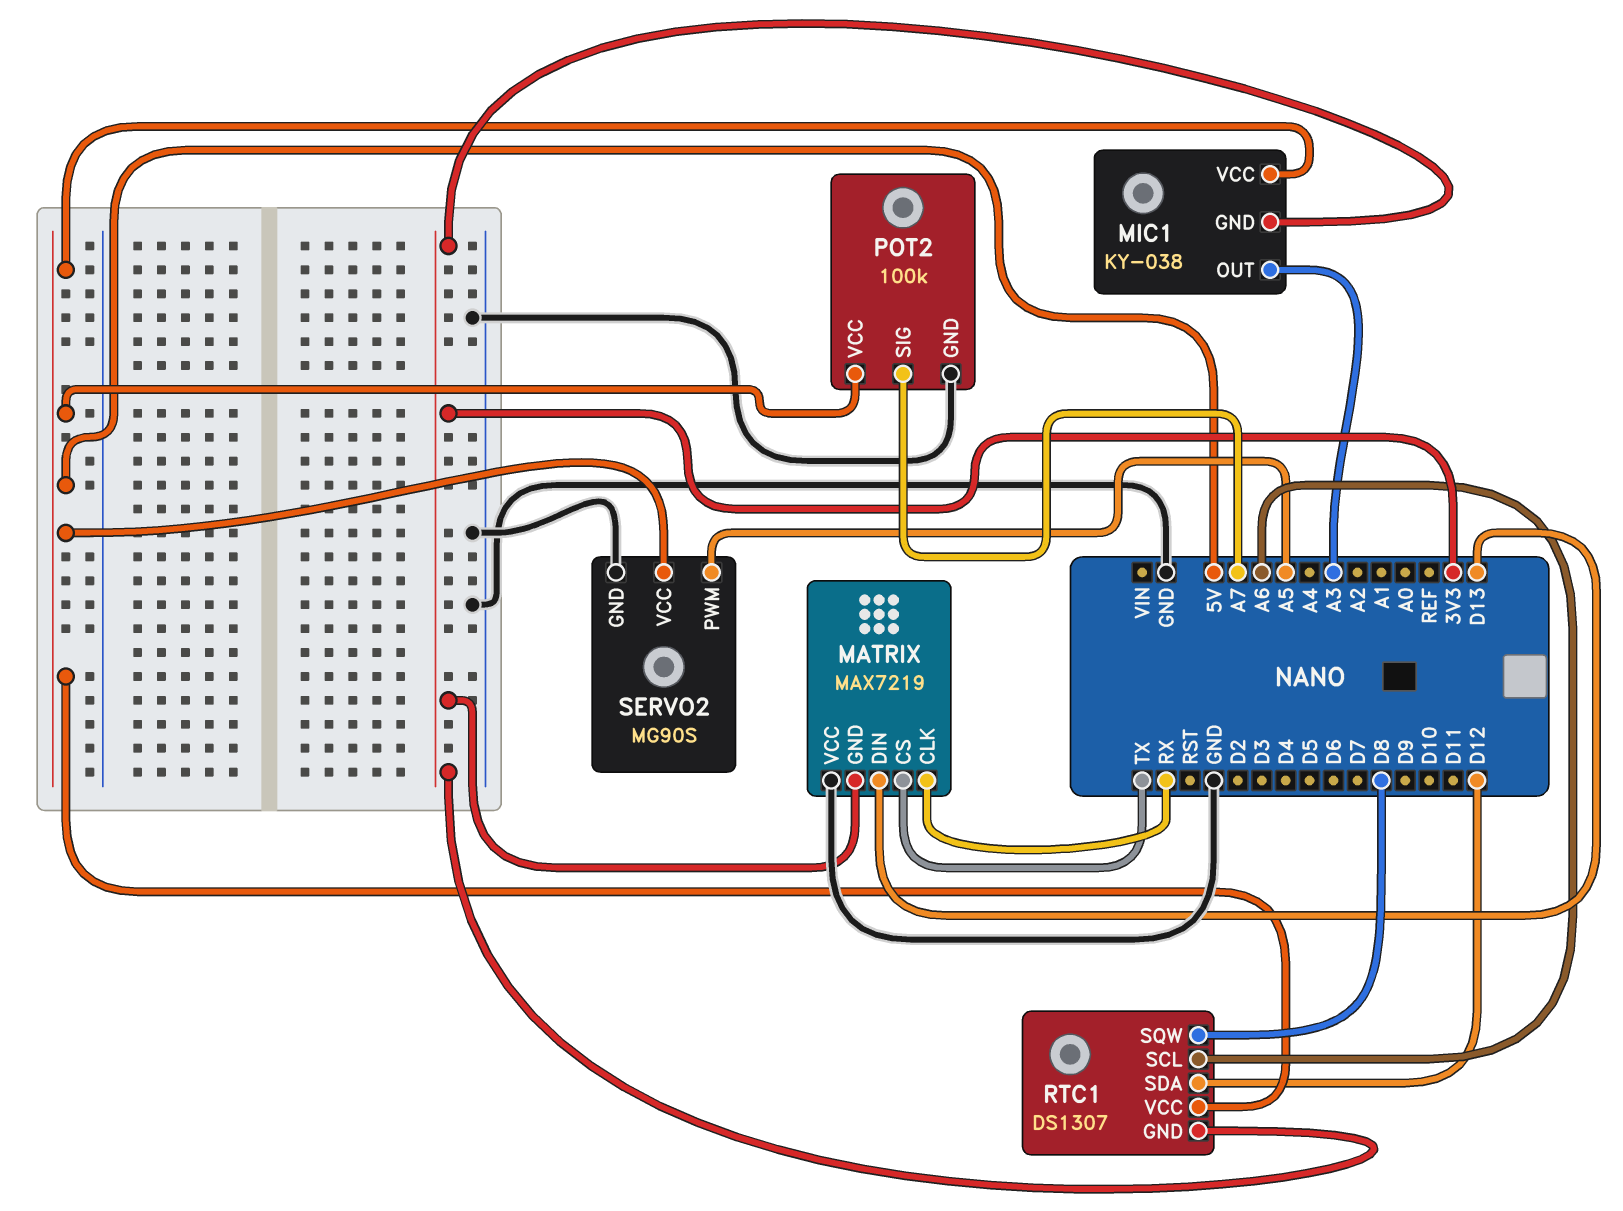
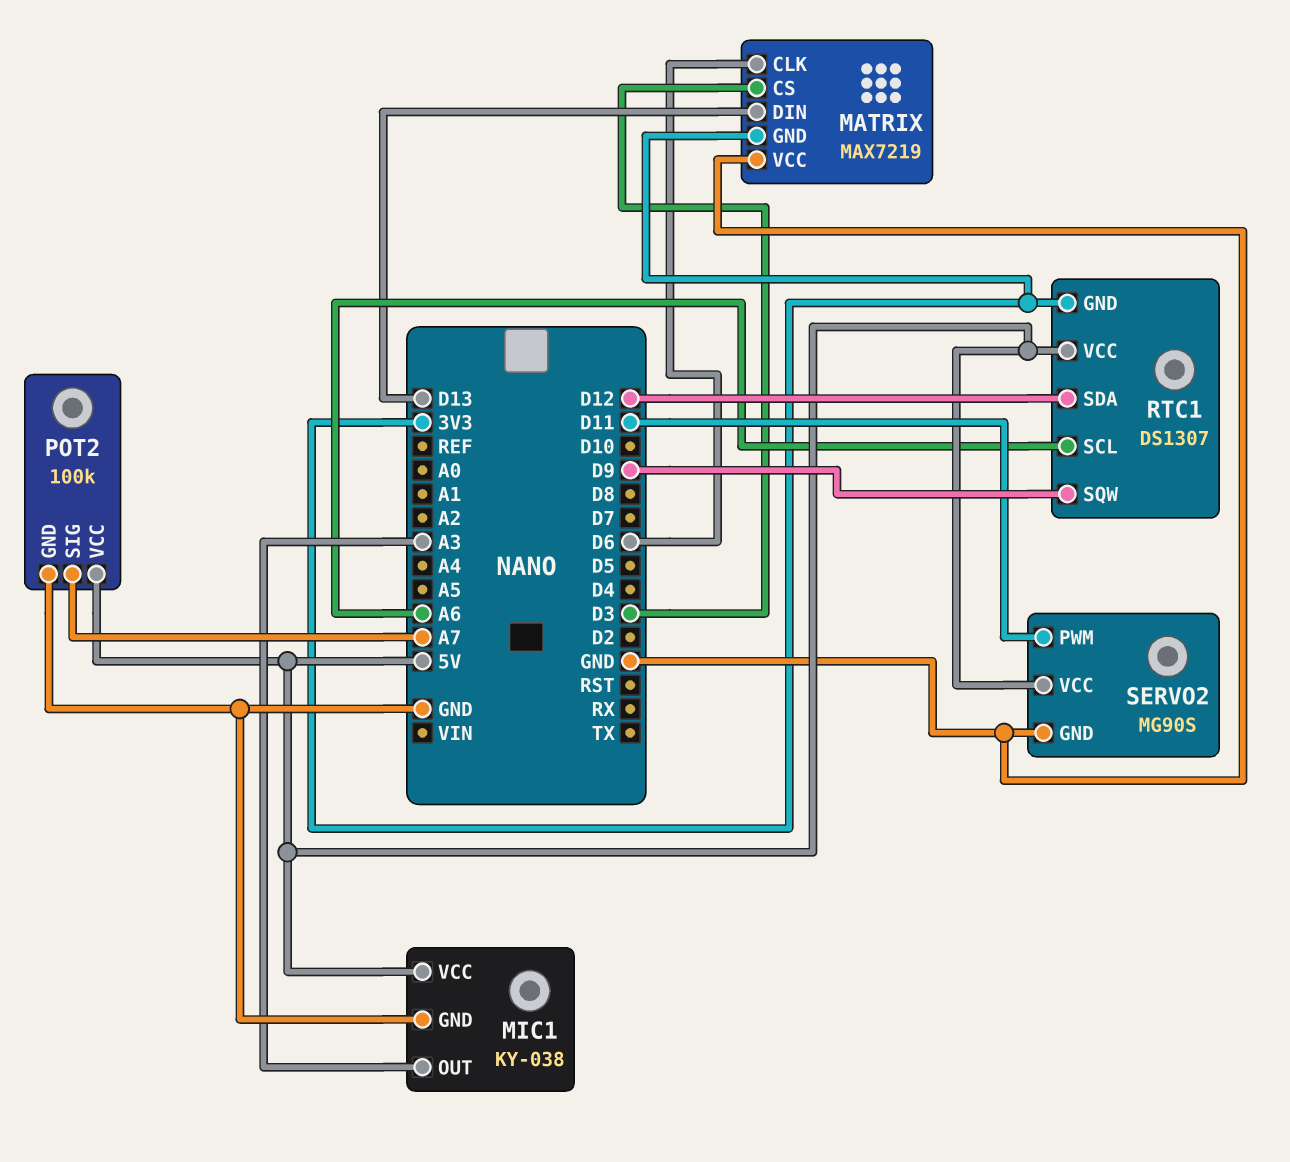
MATRIX pin CLK: RX -> D6
MATRIX pin CS: TX -> D3
MIC1 pin GND: 3V3 -> GND
RTC1 pin SQW: D8 -> D9
SERVO2 pin PWM: A5 -> D11

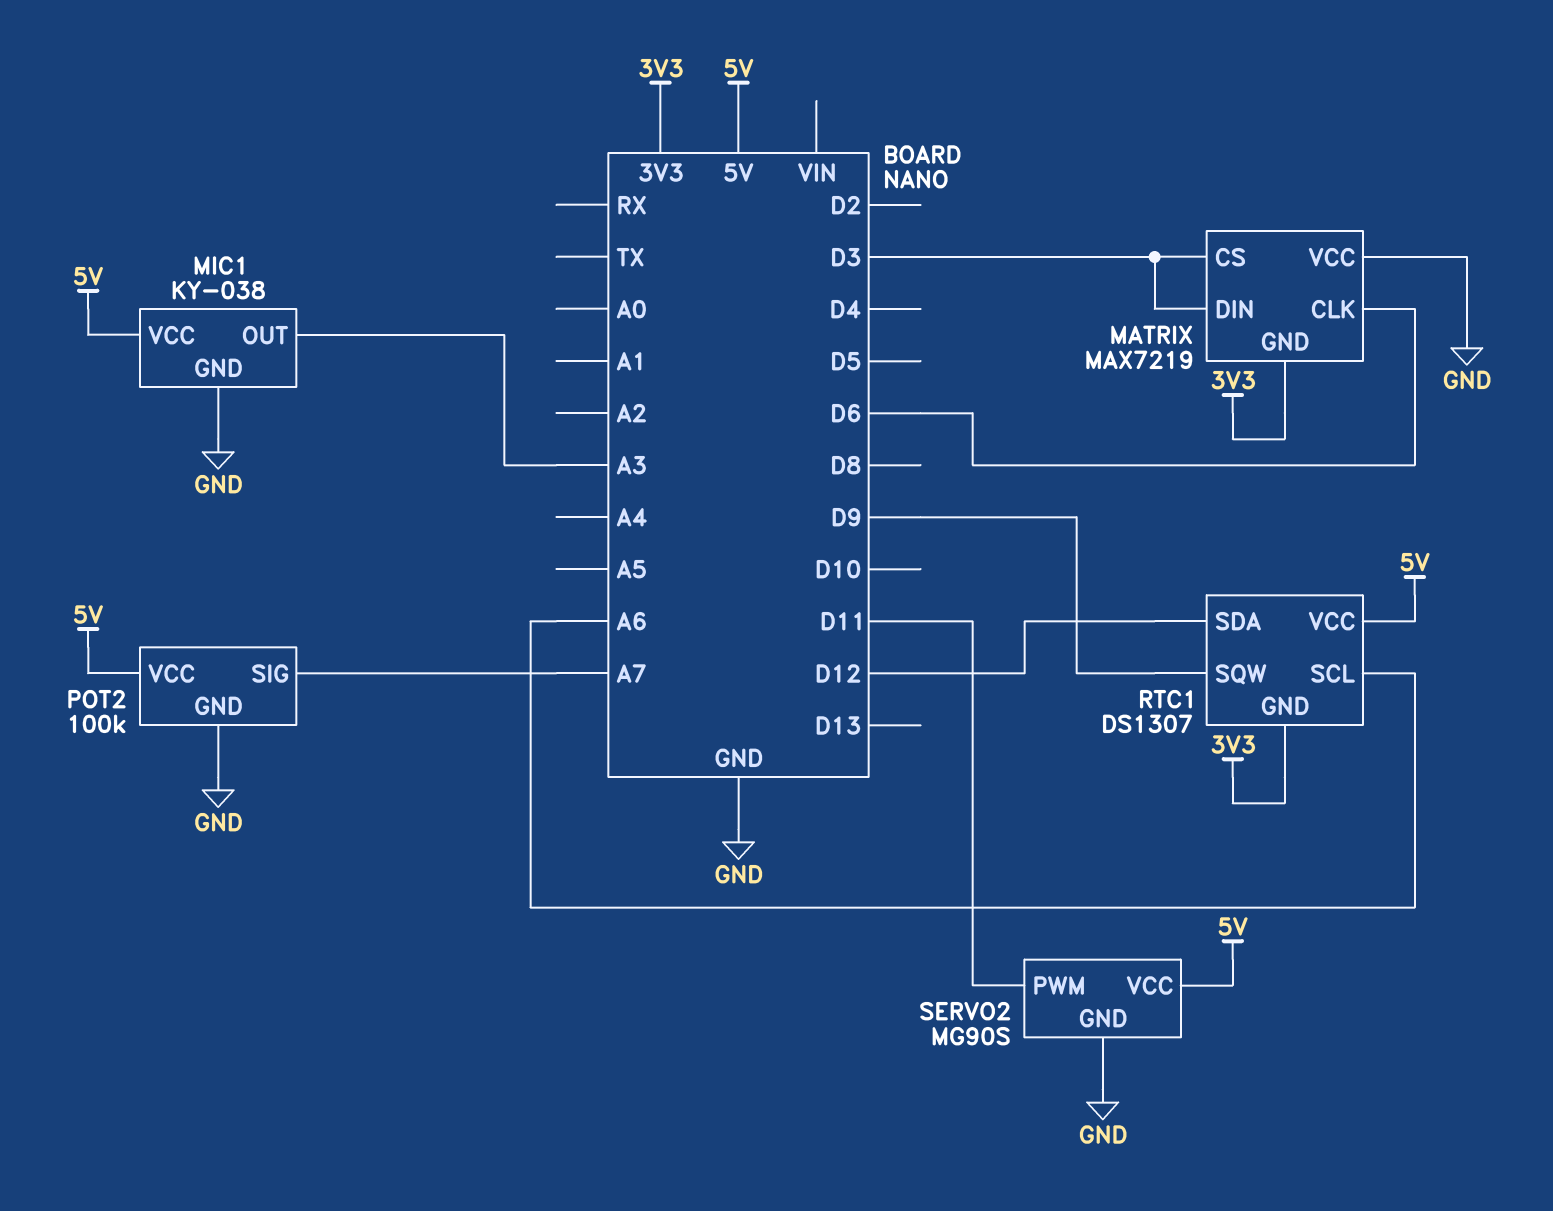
MATRIX pin DIN: D13 -> D3

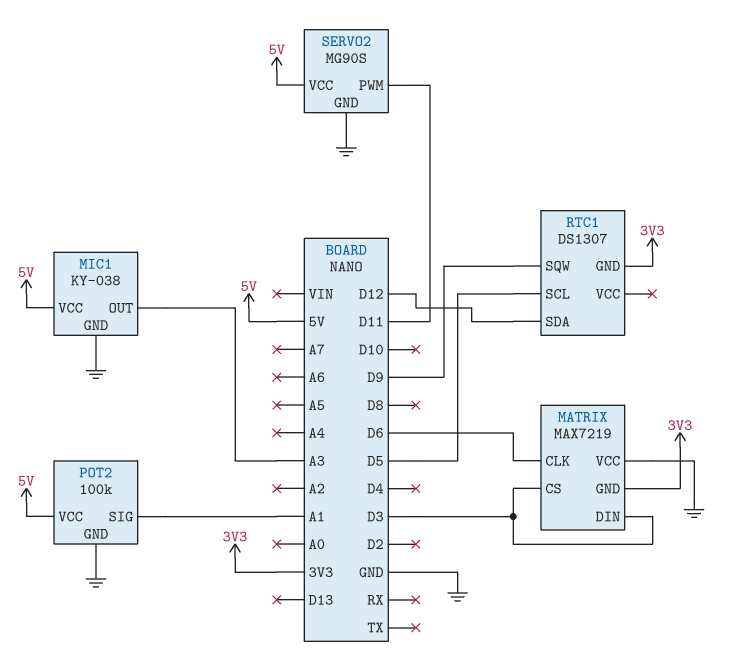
POT2 pin SIG: A7 -> A1
RTC1 pin SCL: A6 -> D5
RTC1 pin VCC: 5V -> none

